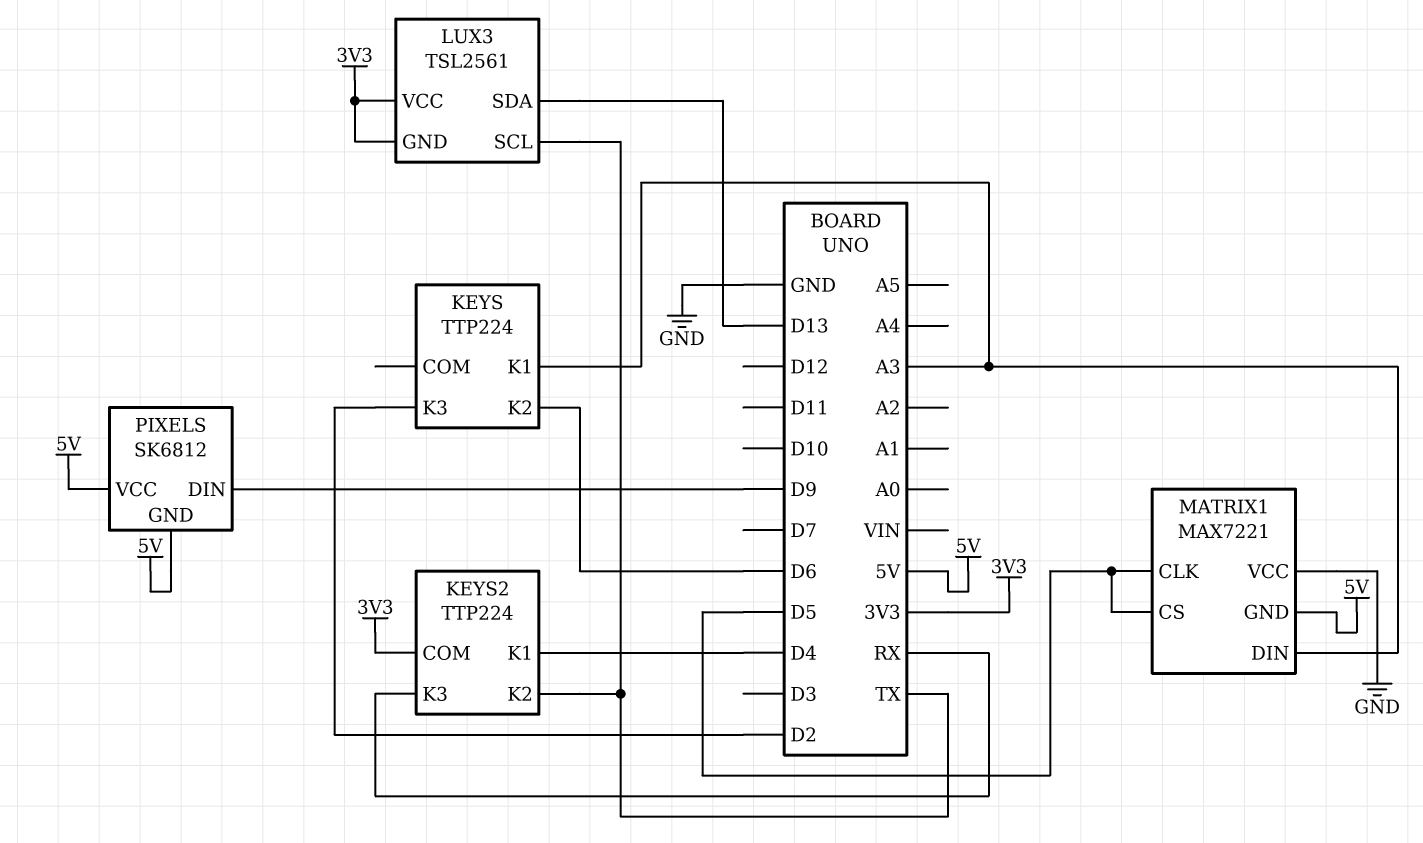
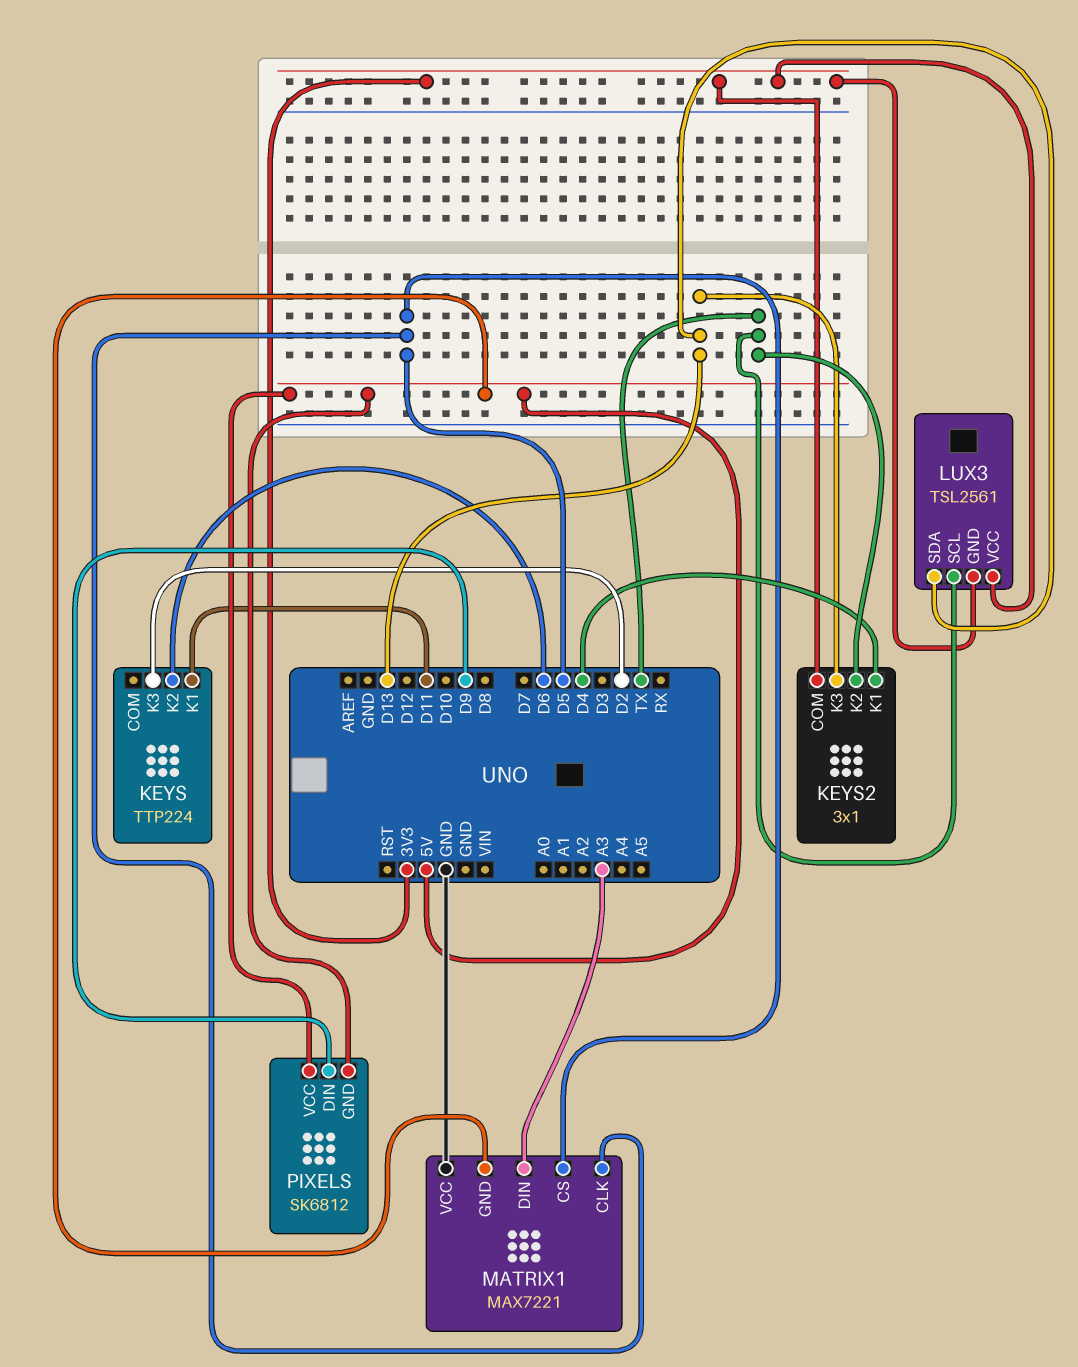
KEYS pin K1: A3 -> D11
KEYS2: TTP224 -> 3x1
KEYS2 pin K3: RX -> D13

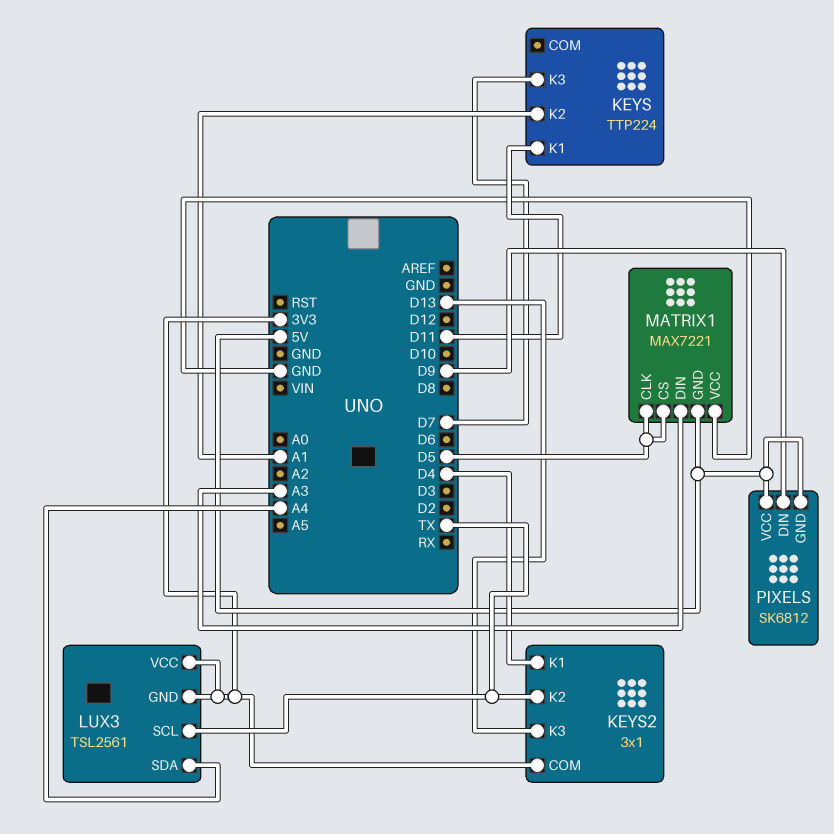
KEYS pin K2: D6 -> A1
KEYS pin K3: D2 -> D7
LUX3 pin SDA: D13 -> A4

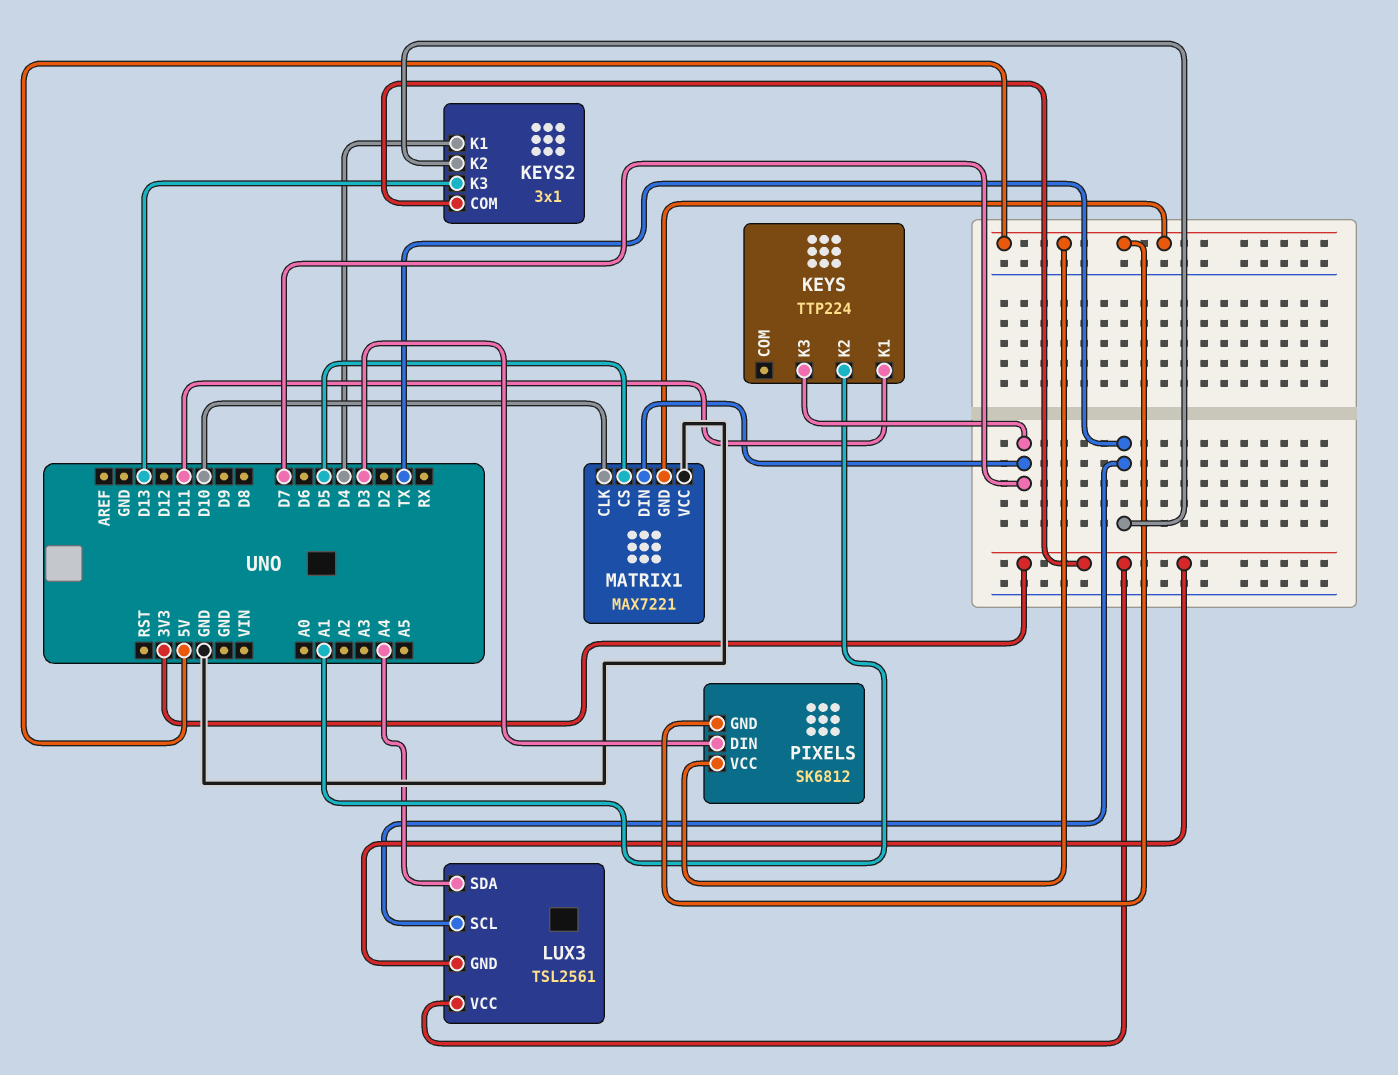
MATRIX1 pin CLK: D5 -> D10
MATRIX1 pin DIN: A3 -> D7
PIXELS pin DIN: D9 -> D3

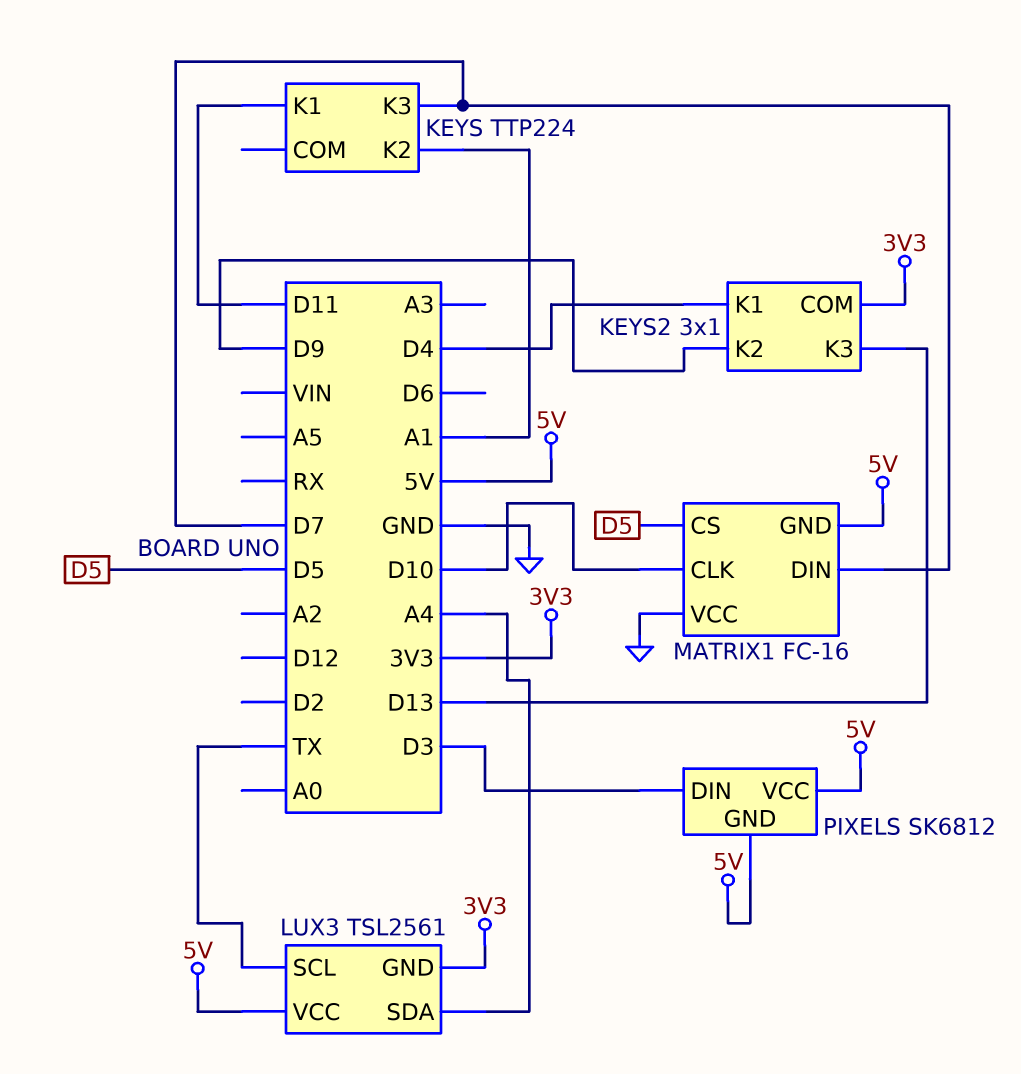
KEYS2 pin K2: TX -> D9
LUX3 pin VCC: 3V3 -> 5V
MATRIX1: MAX7221 -> FC-16

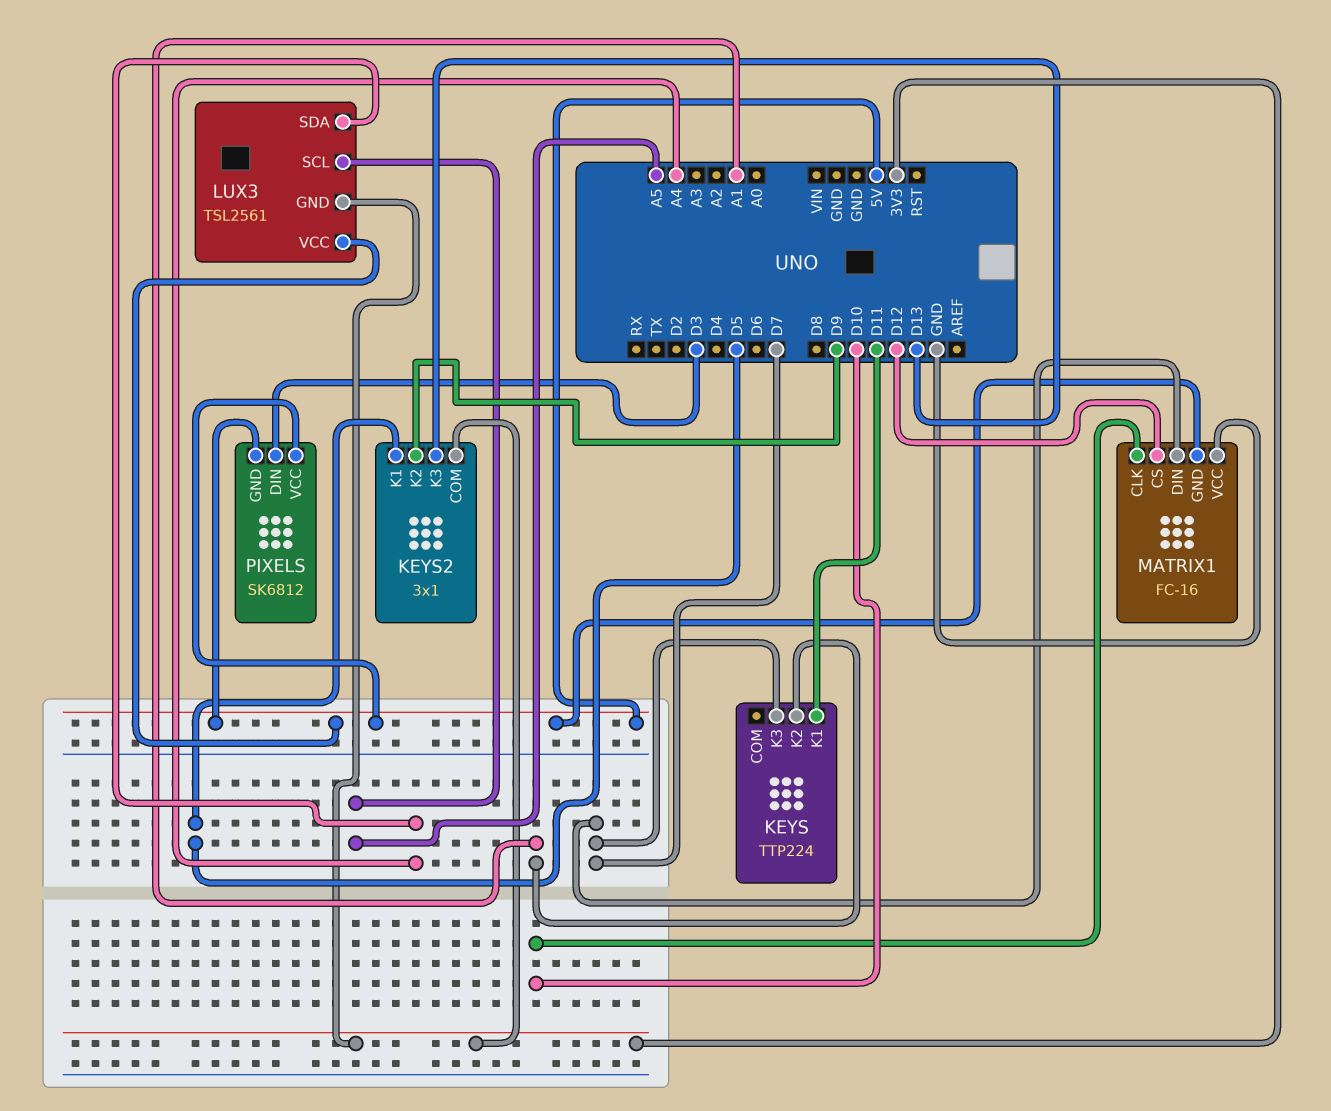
KEYS2 pin K1: D4 -> D5
LUX3 pin SCL: TX -> A5
MATRIX1 pin CS: D5 -> D12

